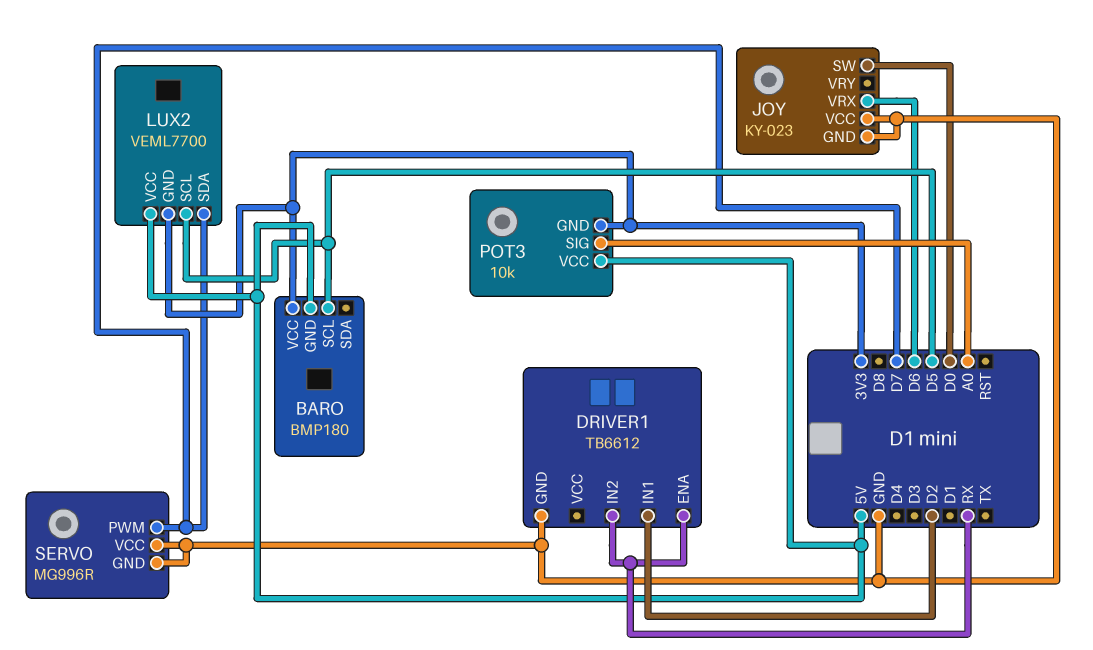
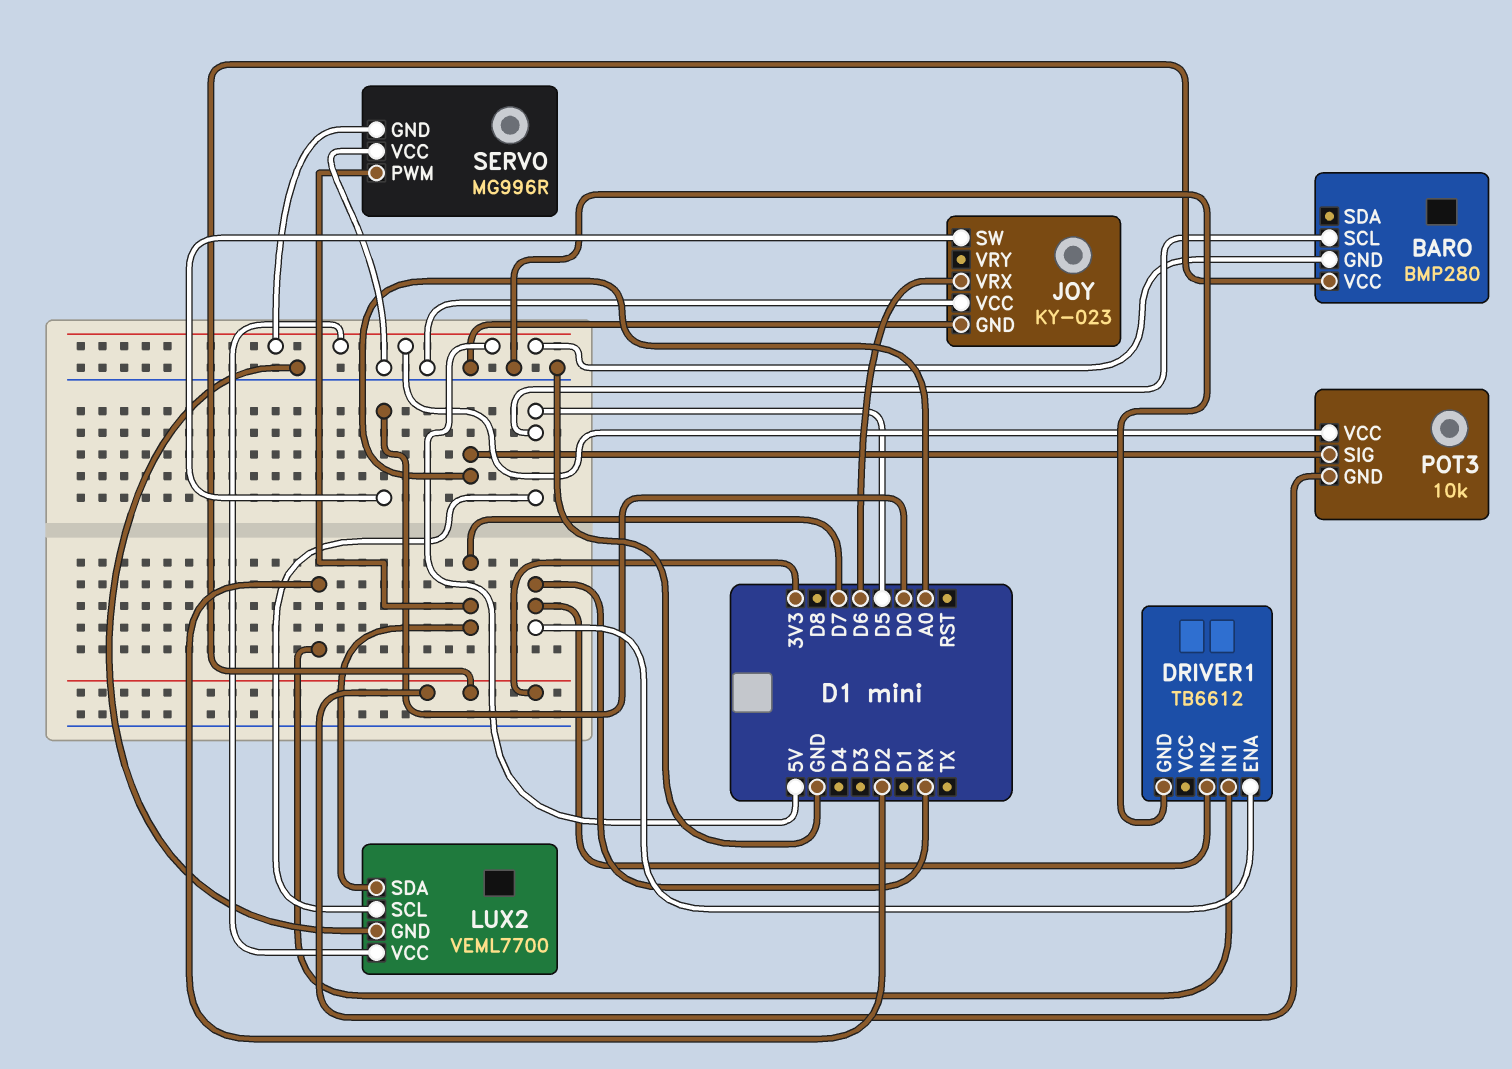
BARO: BMP180 -> BMP280
LUX2 pin GND: 3V3 -> GND
SERVO pin GND: GND -> 5V

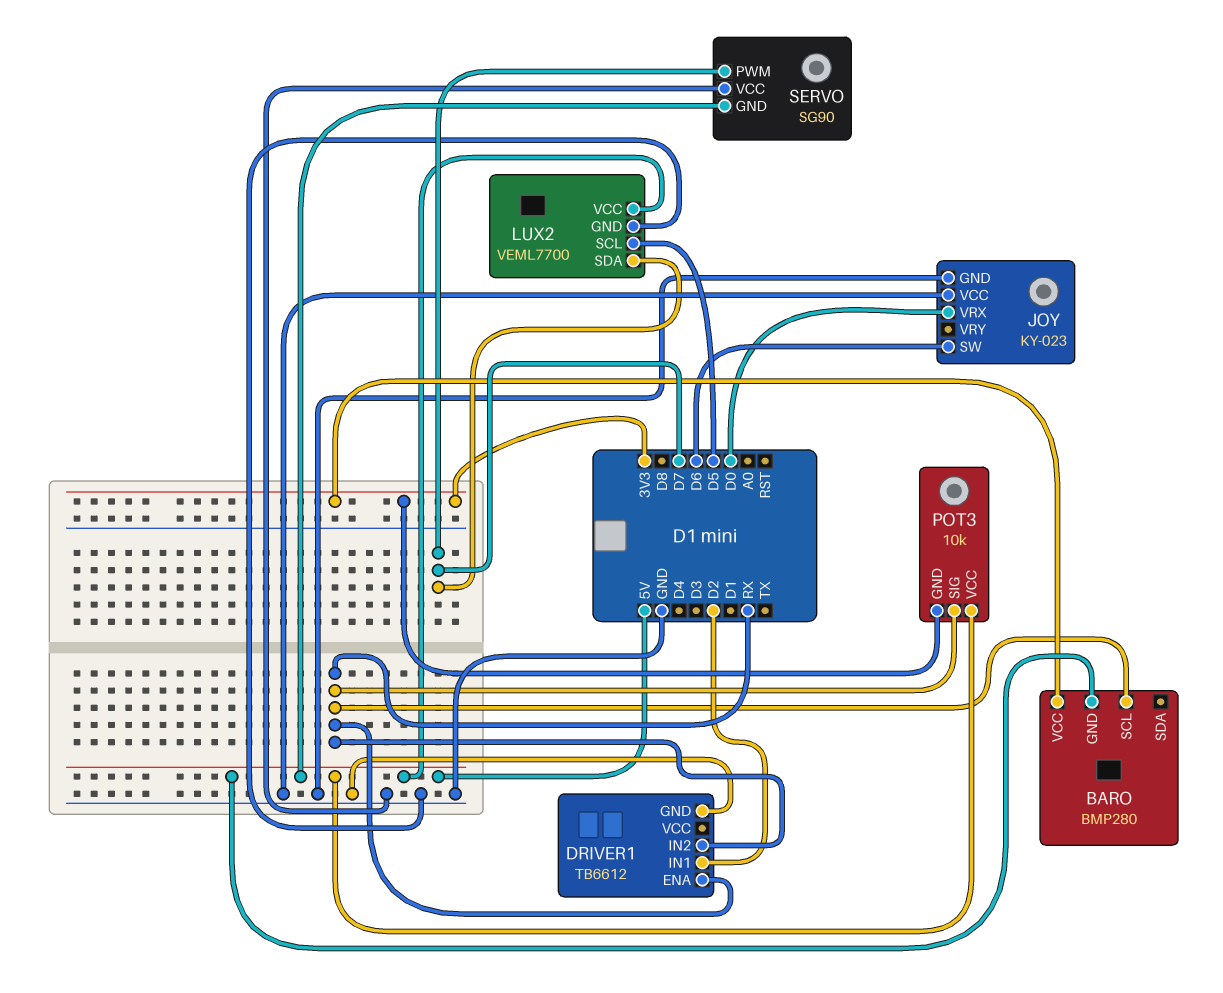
BARO pin SCL: D5 -> RX
JOY pin SW: D0 -> D6
JOY pin VRX: D6 -> D0
POT3 pin SIG: A0 -> RX
SERVO: MG996R -> SG90

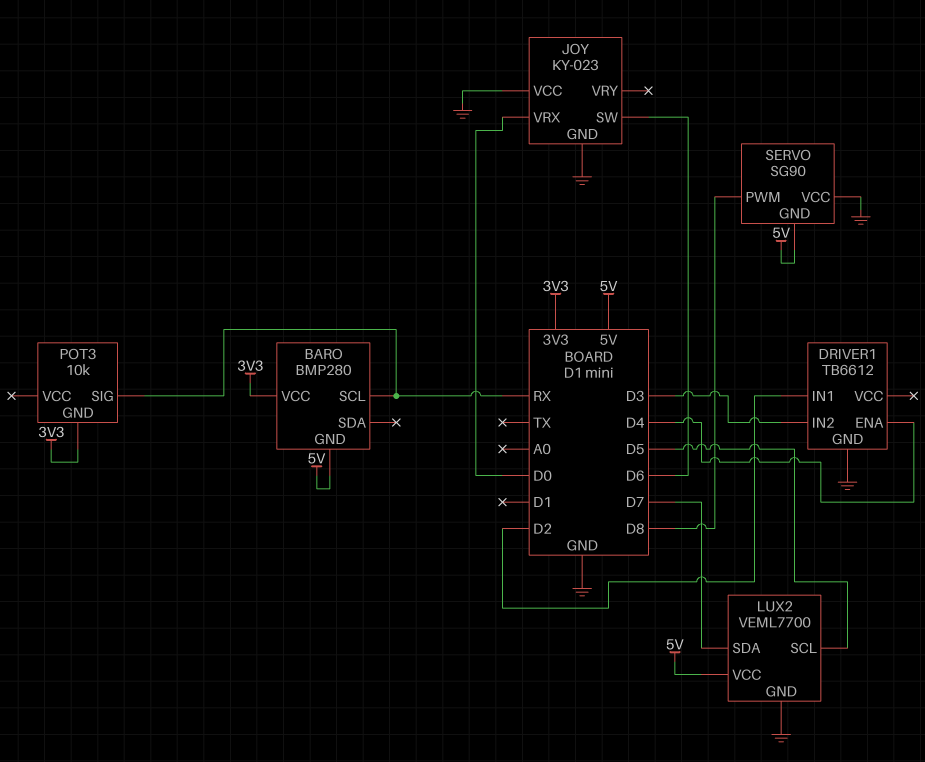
DRIVER1 pin ENA: RX -> D4
DRIVER1 pin IN2: RX -> D3
POT3 pin VCC: 5V -> none
SERVO pin PWM: D7 -> D8

